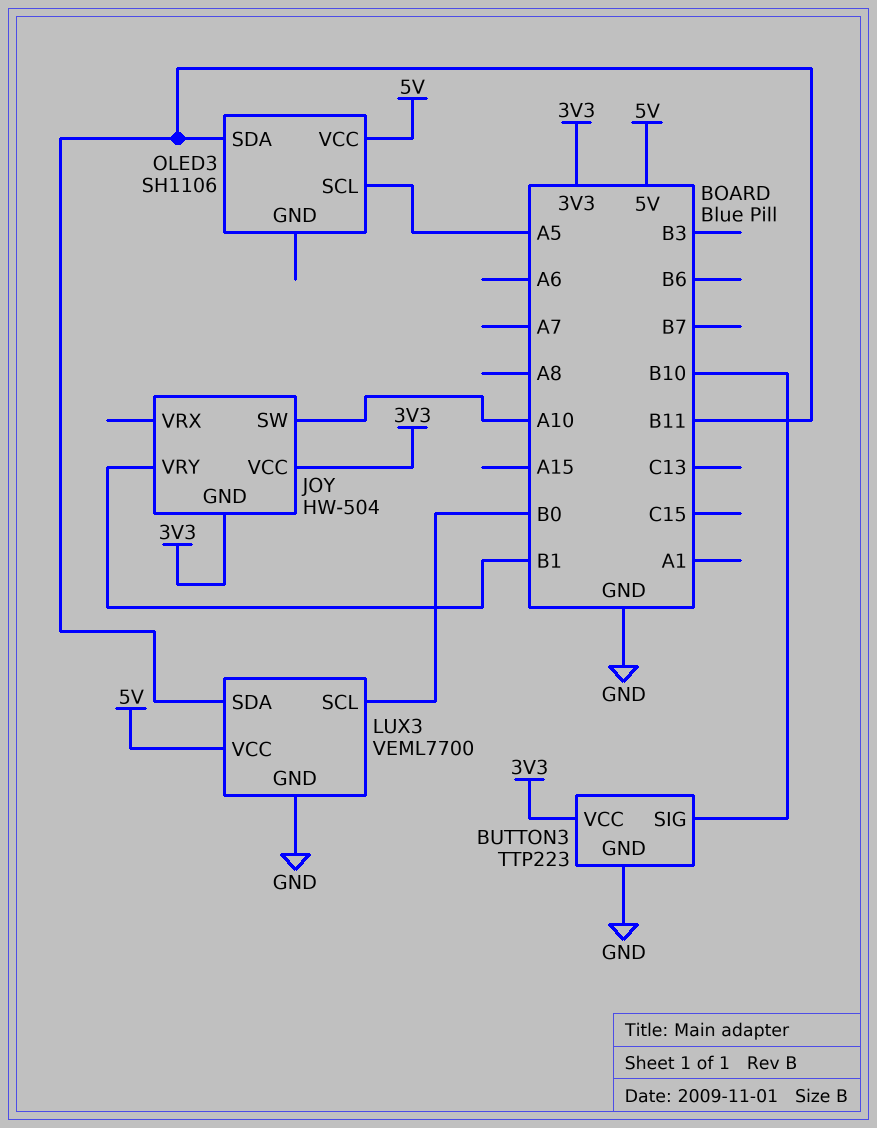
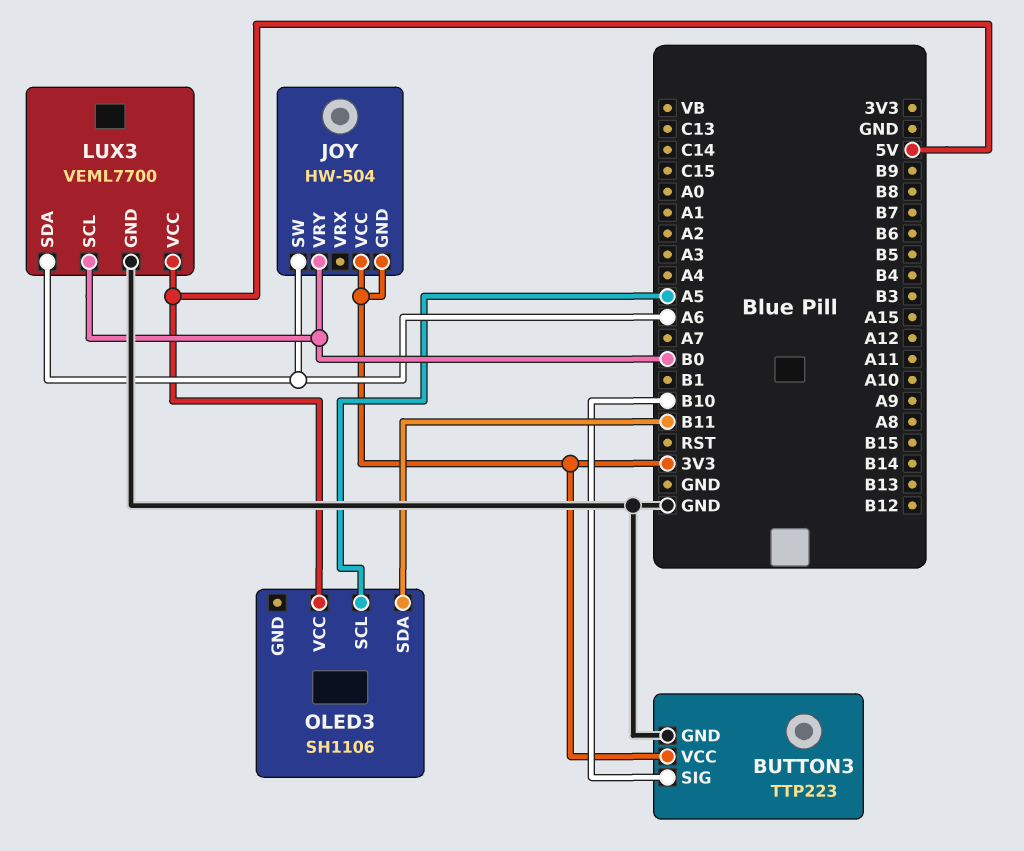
JOY pin SW: A10 -> A6
JOY pin VRY: B1 -> B0
LUX3 pin SDA: B11 -> A6

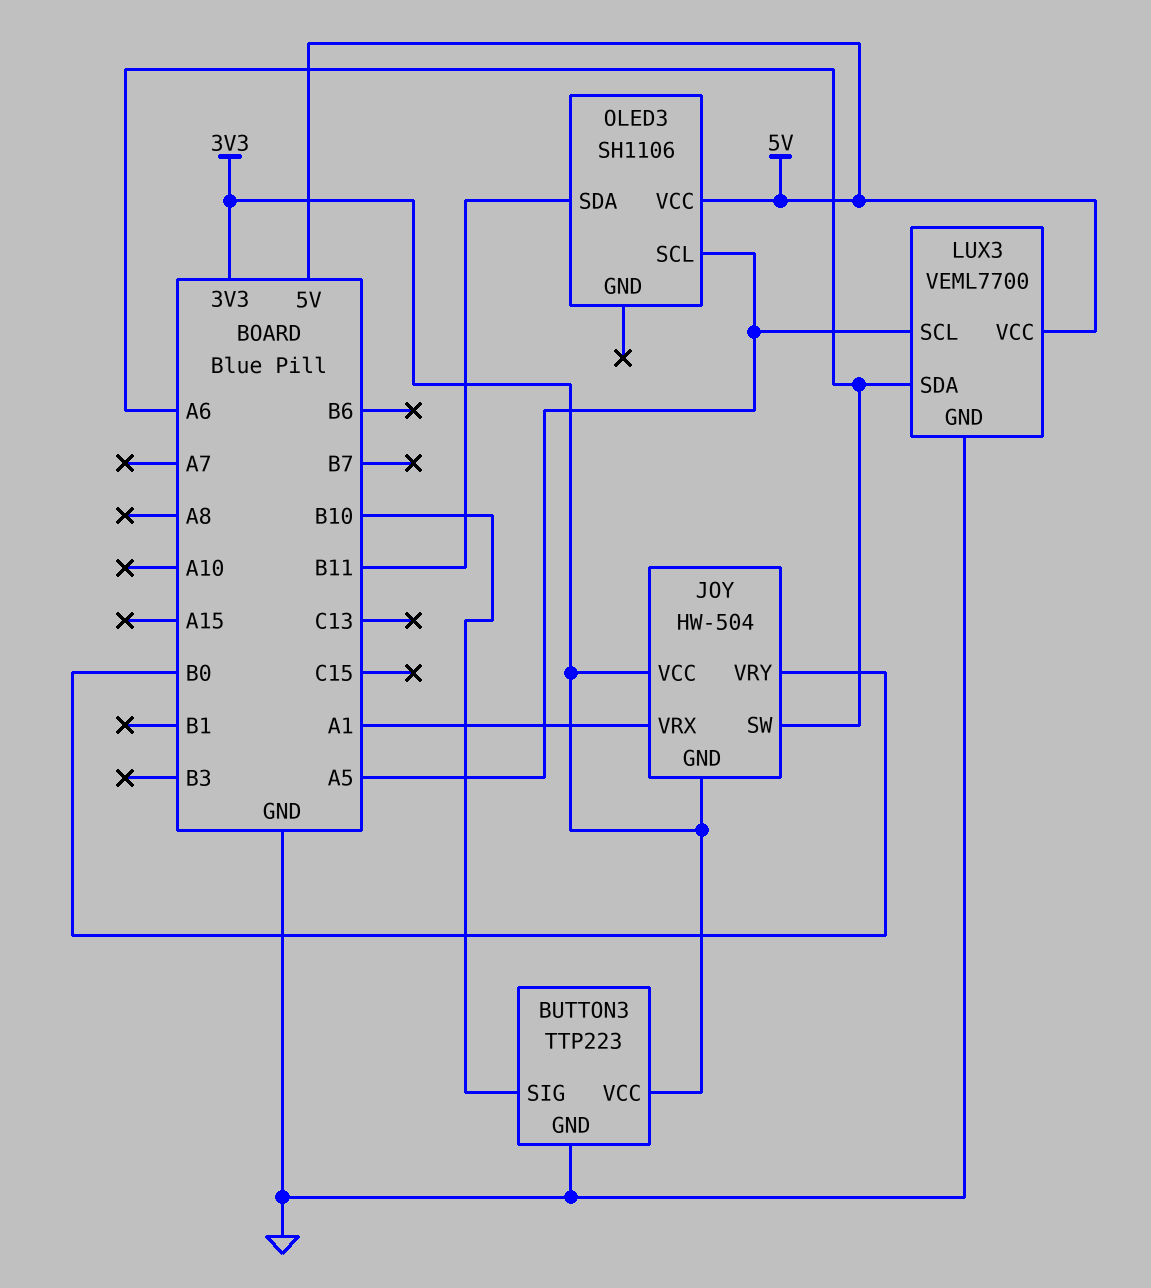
JOY pin VRX: none -> A1
LUX3 pin SCL: B0 -> A5

